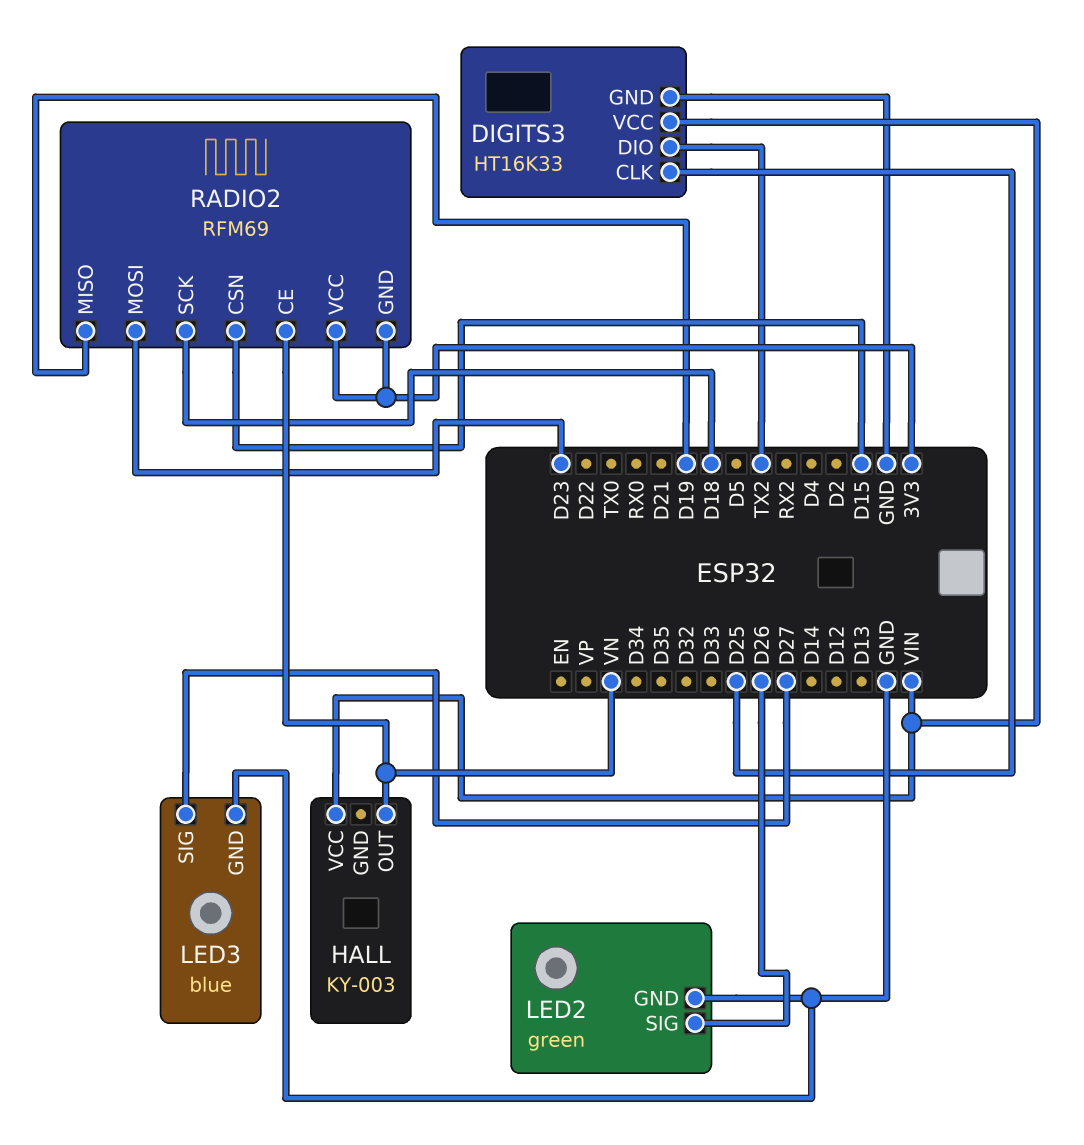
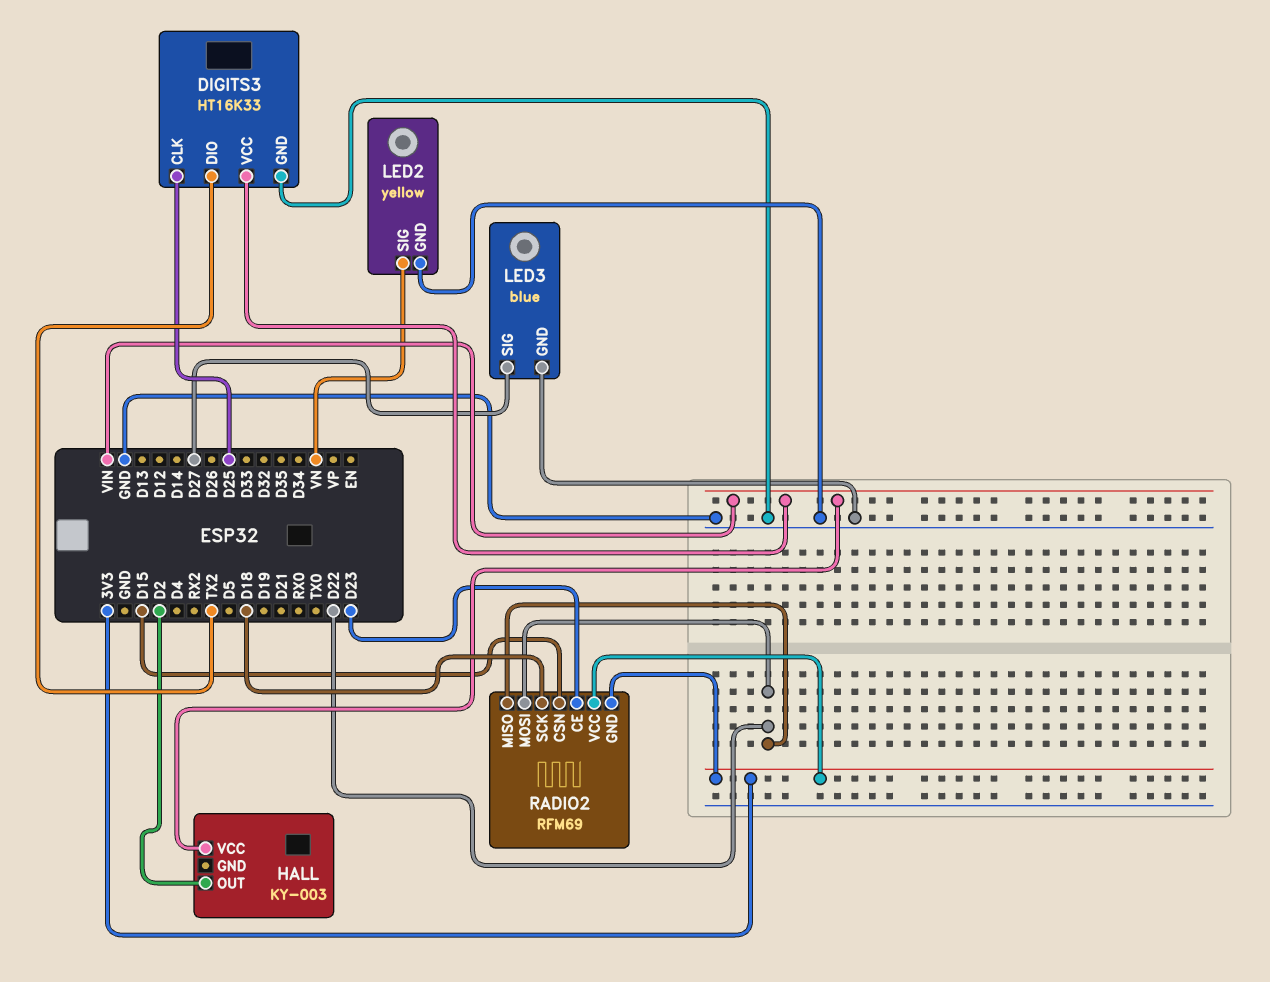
HALL pin OUT: VN -> D2
LED2: green -> yellow
LED2 pin SIG: D26 -> VN
RADIO2 pin CE: VN -> D23
RADIO2 pin MISO: D19 -> D22
RADIO2 pin MOSI: D23 -> D22

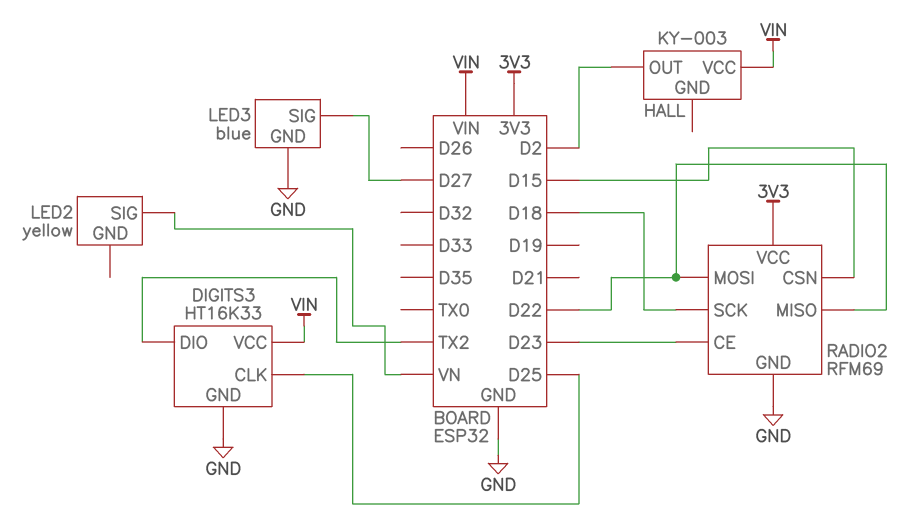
LED2 pin GND: GND -> none
RADIO2 pin GND: 3V3 -> GND

